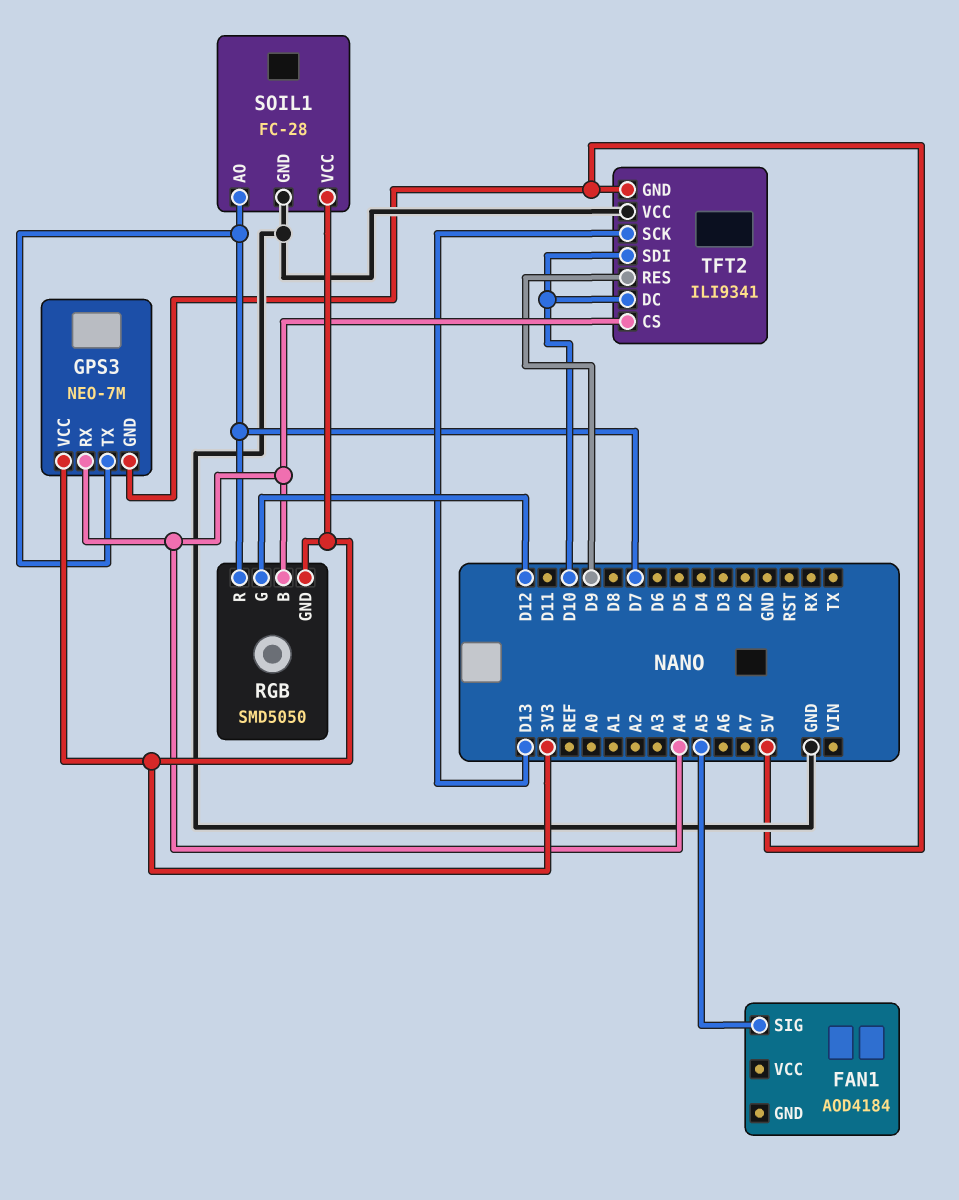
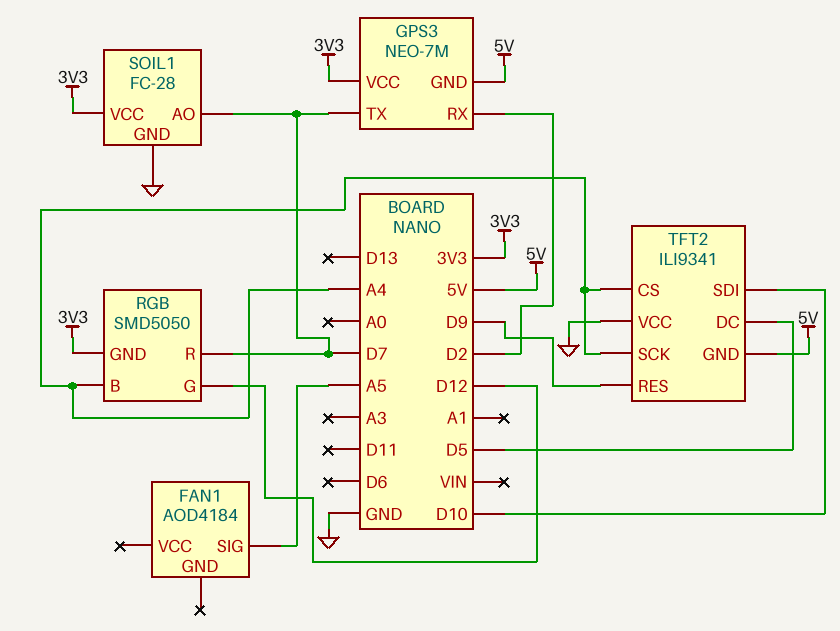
GPS3 pin RX: A4 -> D2
TFT2 pin DC: D10 -> D5
TFT2 pin SCK: D13 -> A4

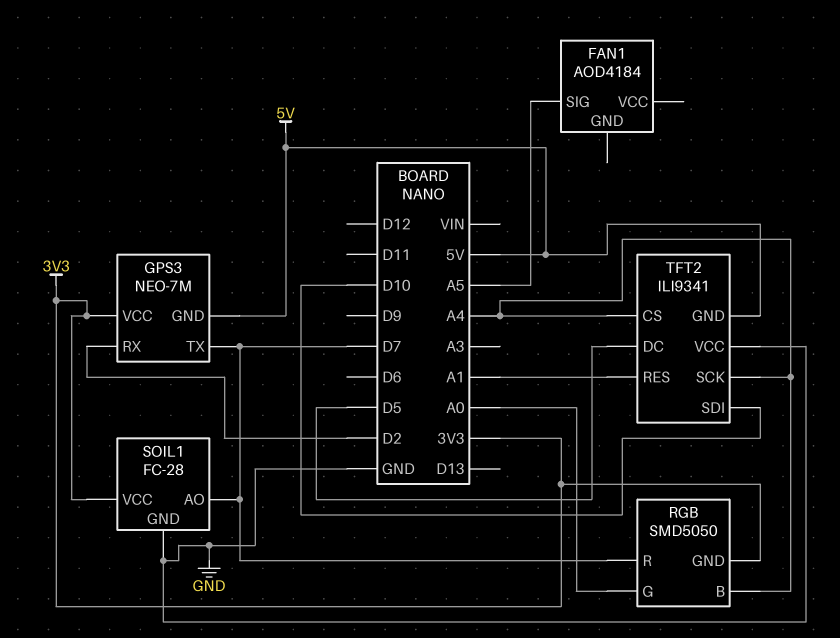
RGB pin G: D12 -> A0
TFT2 pin RES: D9 -> A1

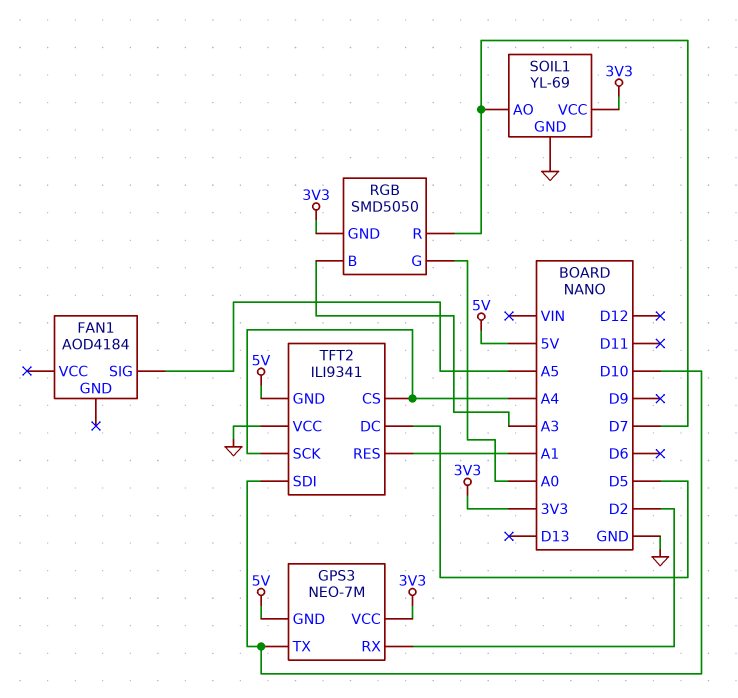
GPS3 pin TX: D7 -> D10
RGB pin B: A4 -> A3
SOIL1: FC-28 -> YL-69

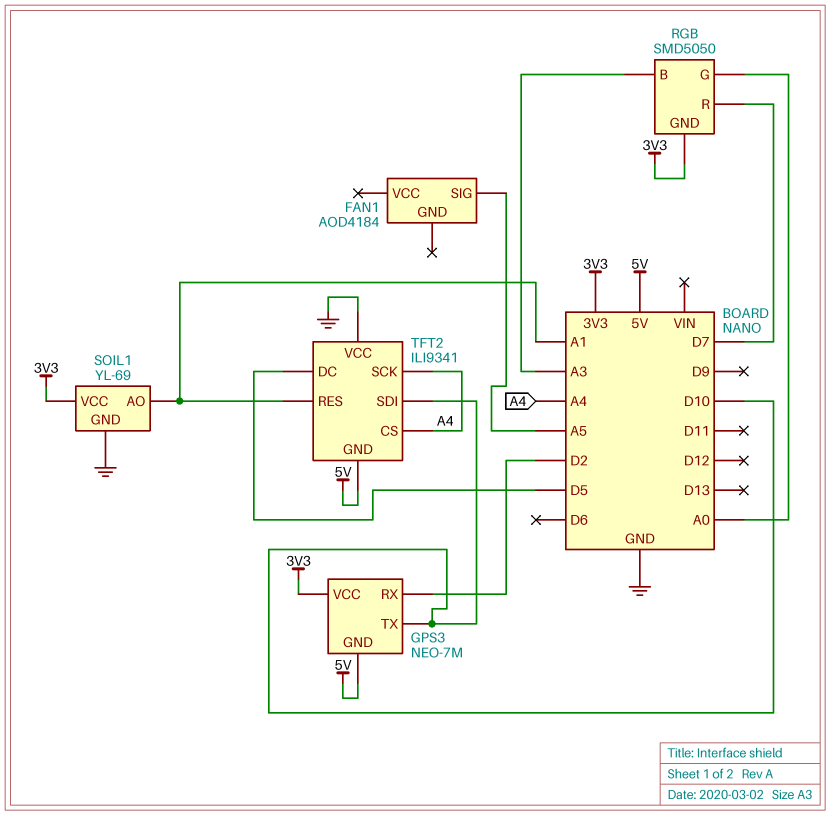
SOIL1 pin AO: D7 -> A1

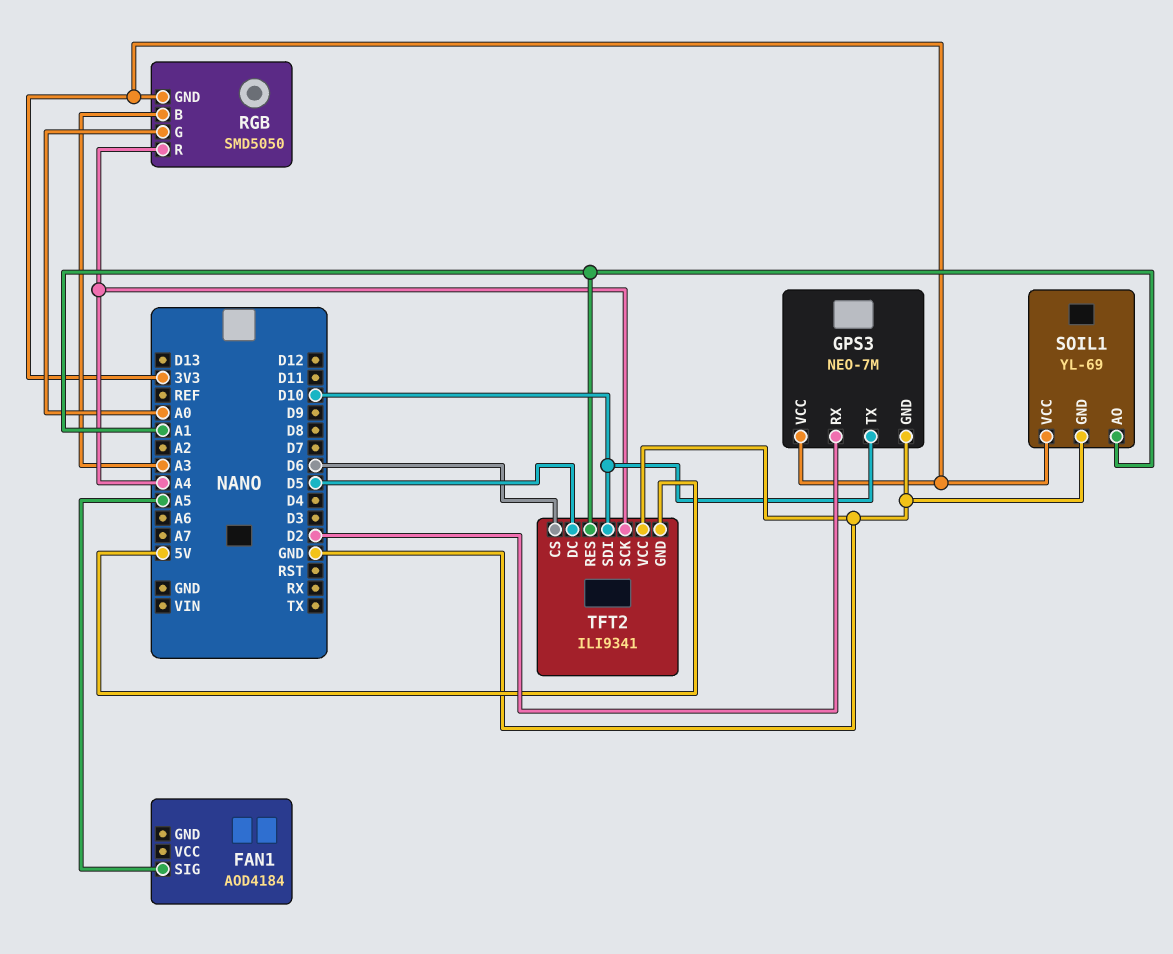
GPS3 pin GND: 5V -> GND
RGB pin R: D7 -> A4
TFT2 pin CS: A4 -> D6

